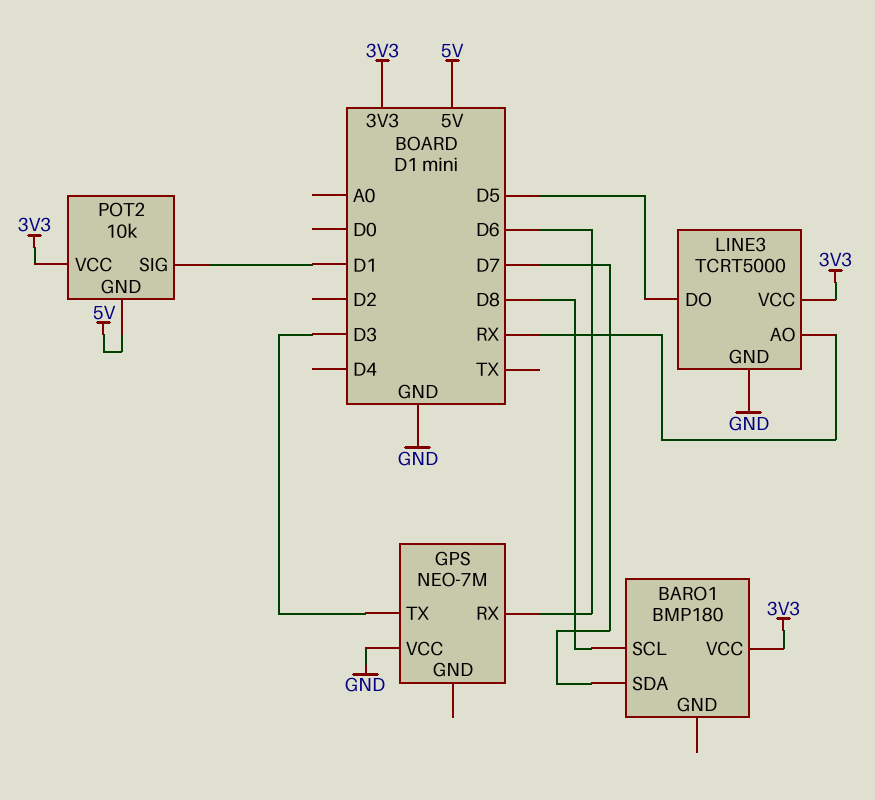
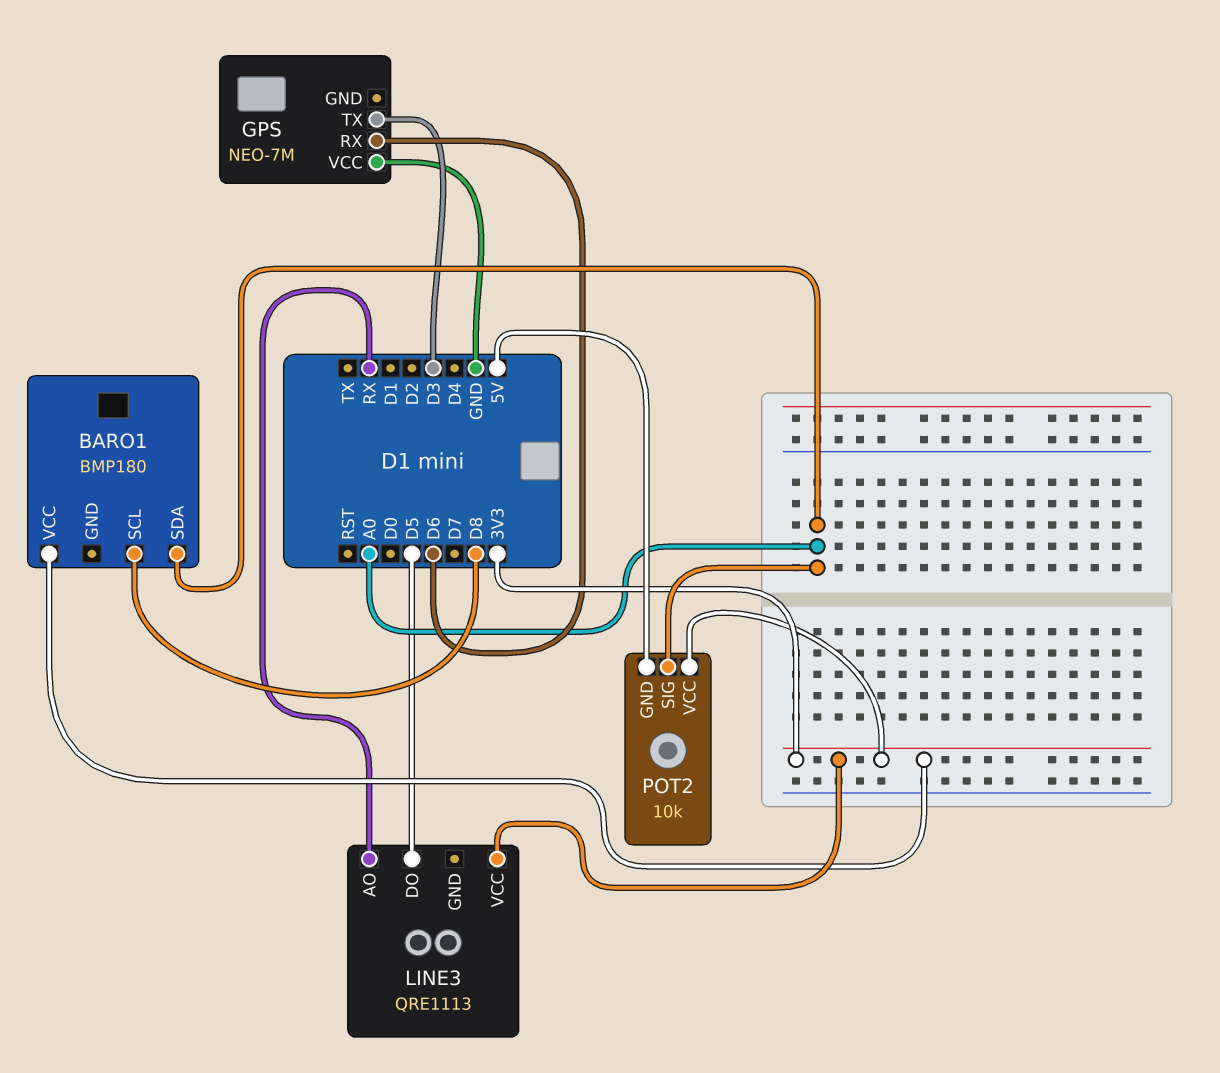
BARO1 pin SDA: D7 -> A0
LINE3: TCRT5000 -> QRE1113
LINE3 pin GND: GND -> none
POT2 pin SIG: D1 -> A0

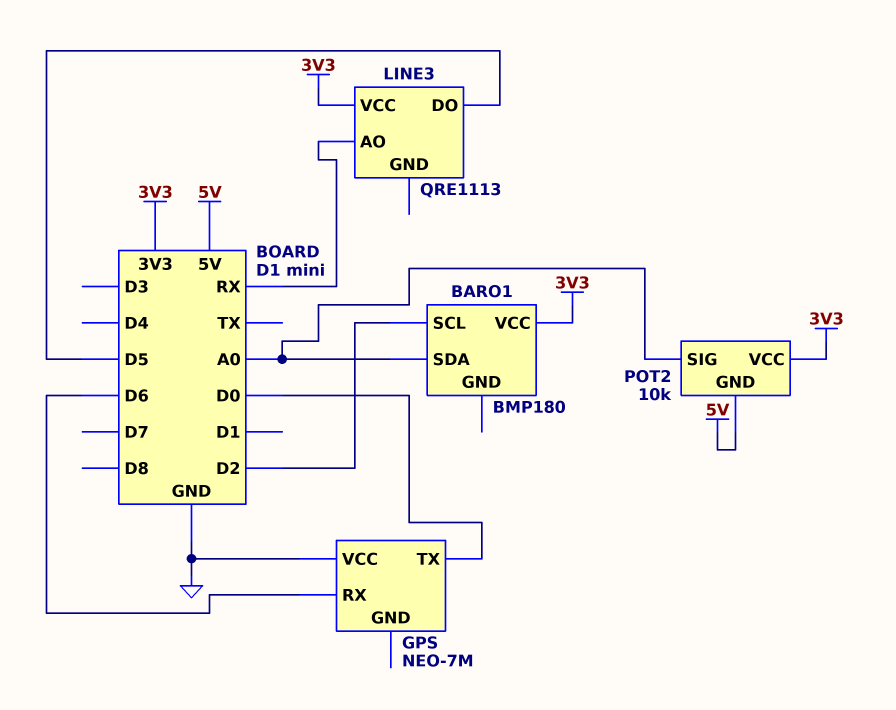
BARO1 pin SCL: D8 -> D2
GPS pin TX: D3 -> D0

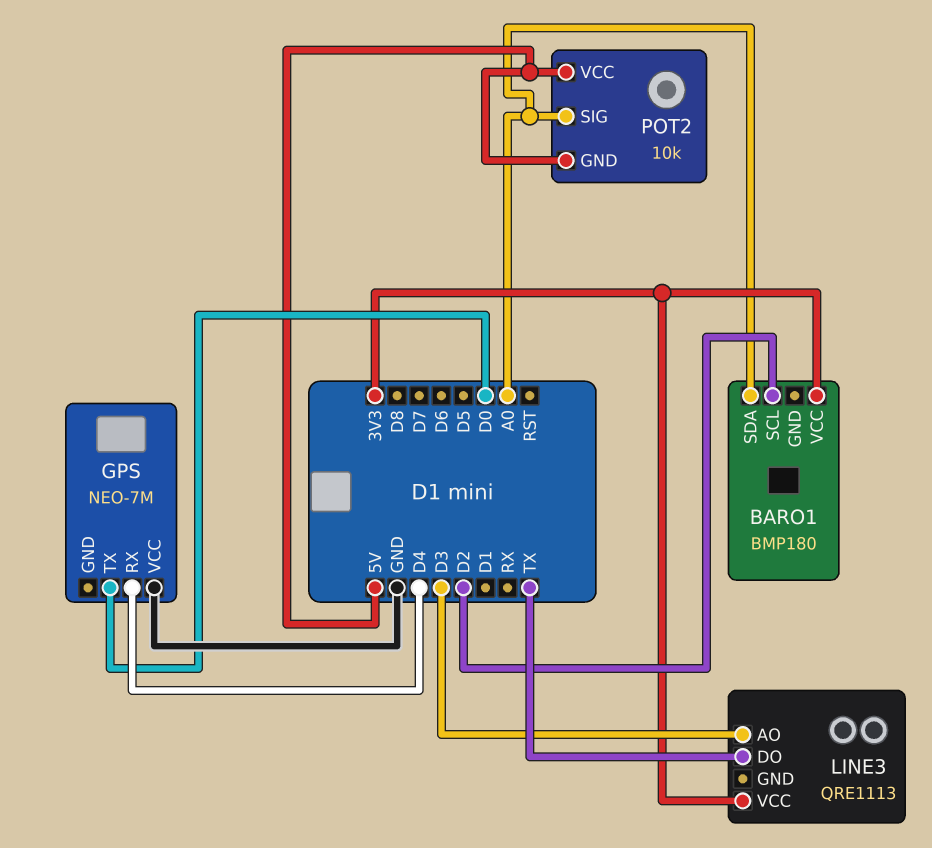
GPS pin RX: D6 -> D4
LINE3 pin AO: RX -> D3
LINE3 pin DO: D5 -> TX
POT2 pin VCC: 3V3 -> 5V

